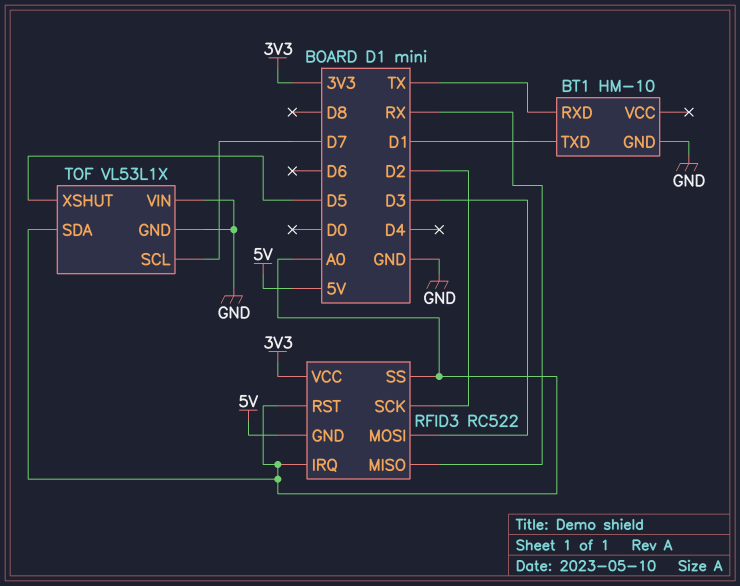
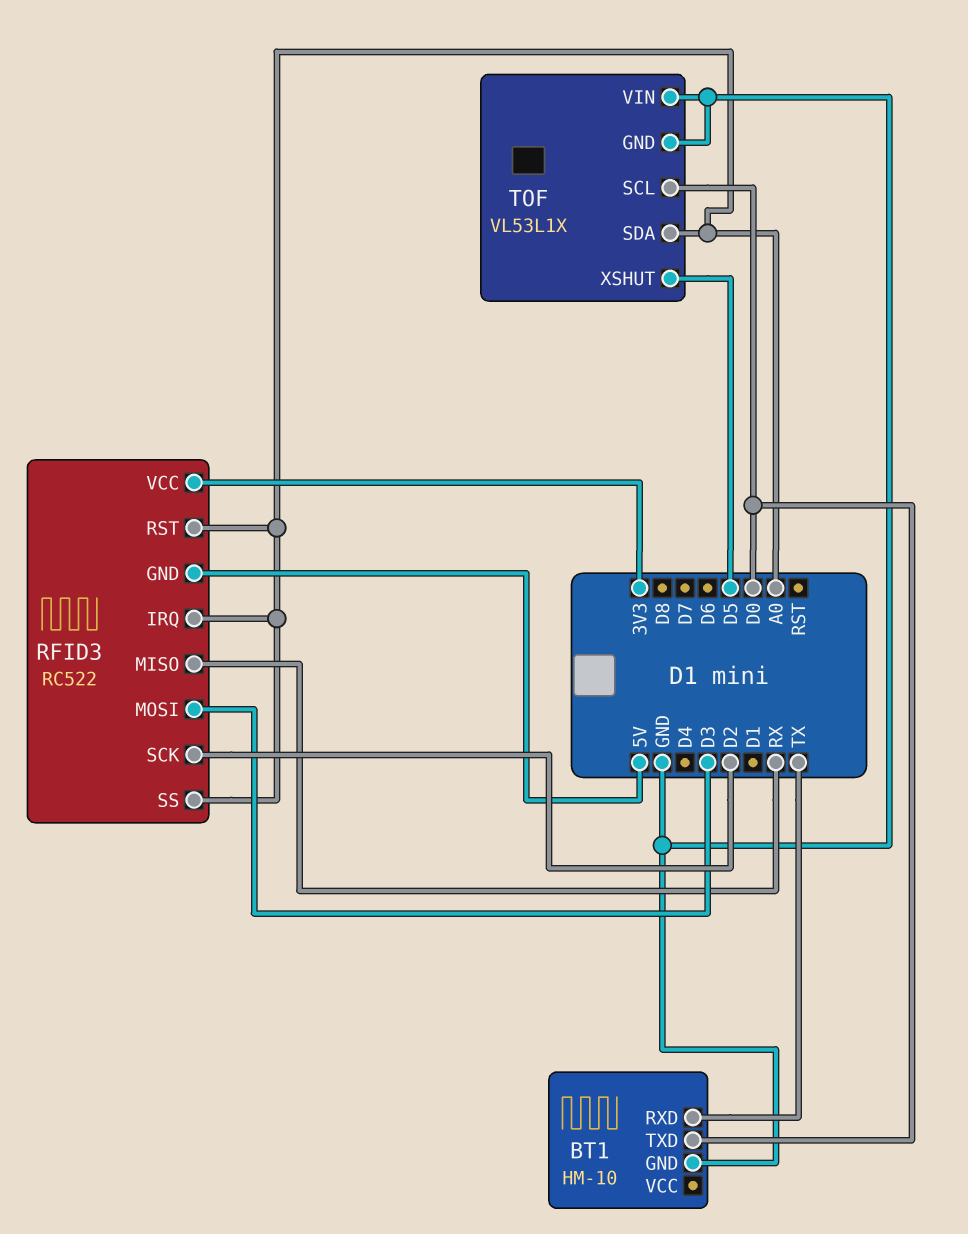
BT1 pin TXD: D1 -> D0
TOF pin SCL: D7 -> D0

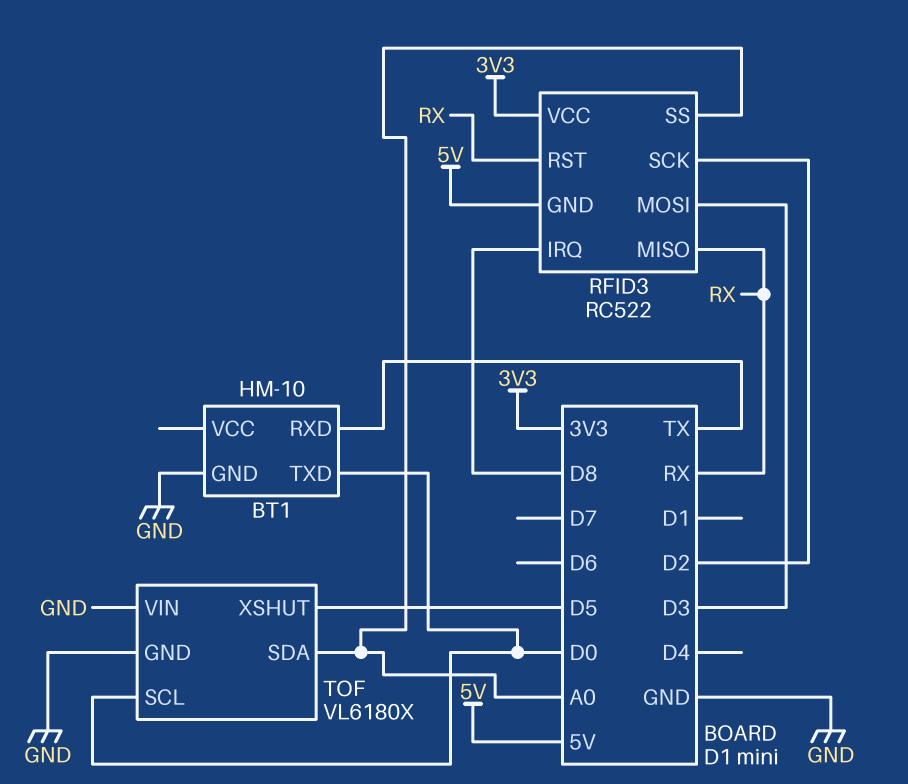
RFID3 pin IRQ: A0 -> D8
RFID3 pin RST: A0 -> RX
TOF: VL53L1X -> VL6180X

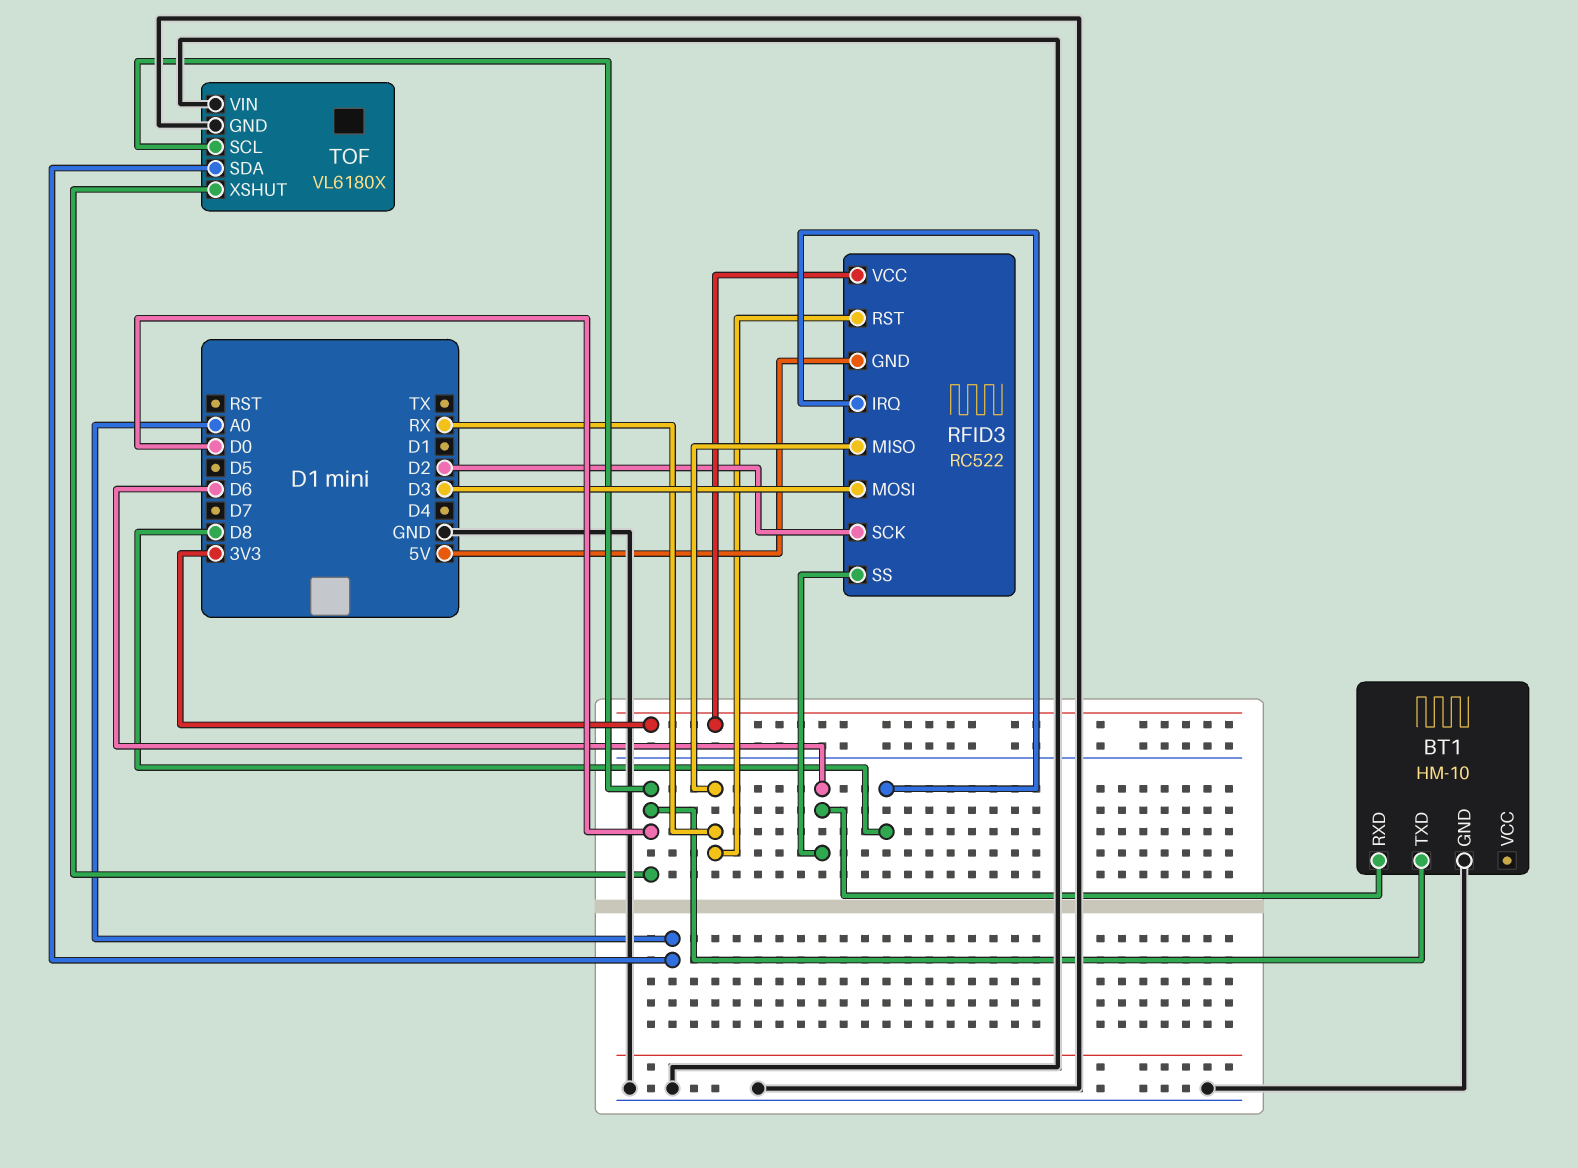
BT1 pin RXD: TX -> D6
RFID3 pin SS: A0 -> D6
TOF pin XSHUT: D5 -> D0

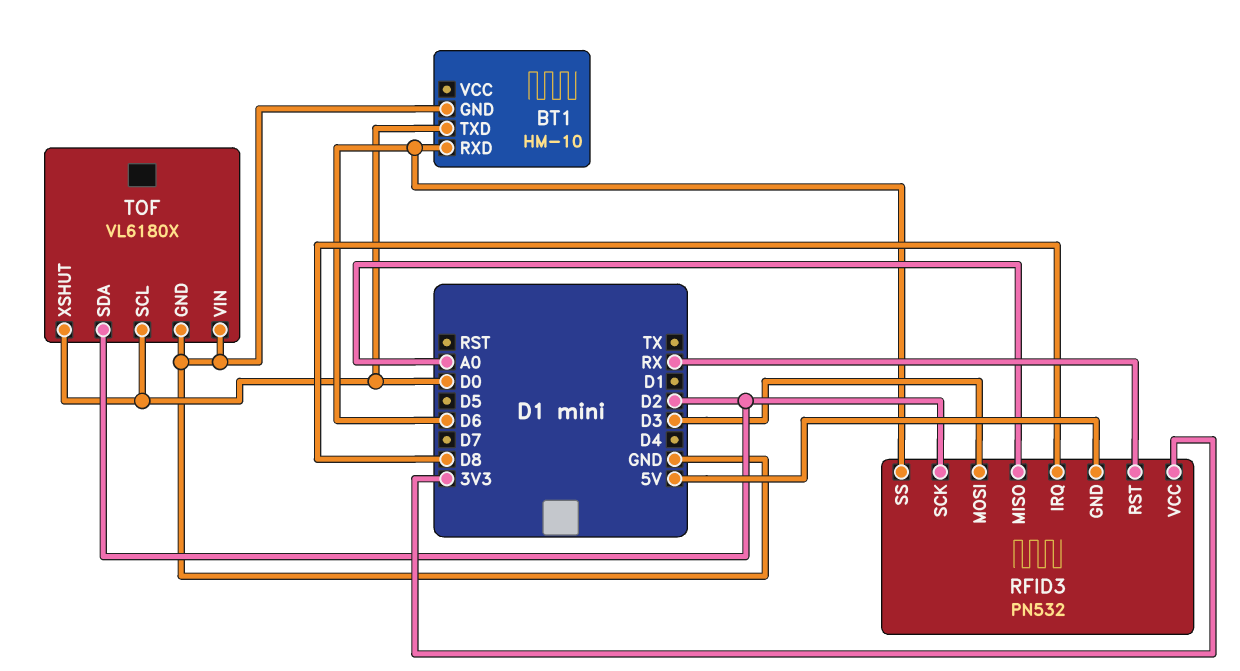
RFID3: RC522 -> PN532
RFID3 pin MISO: RX -> A0
TOF pin SDA: A0 -> D2

